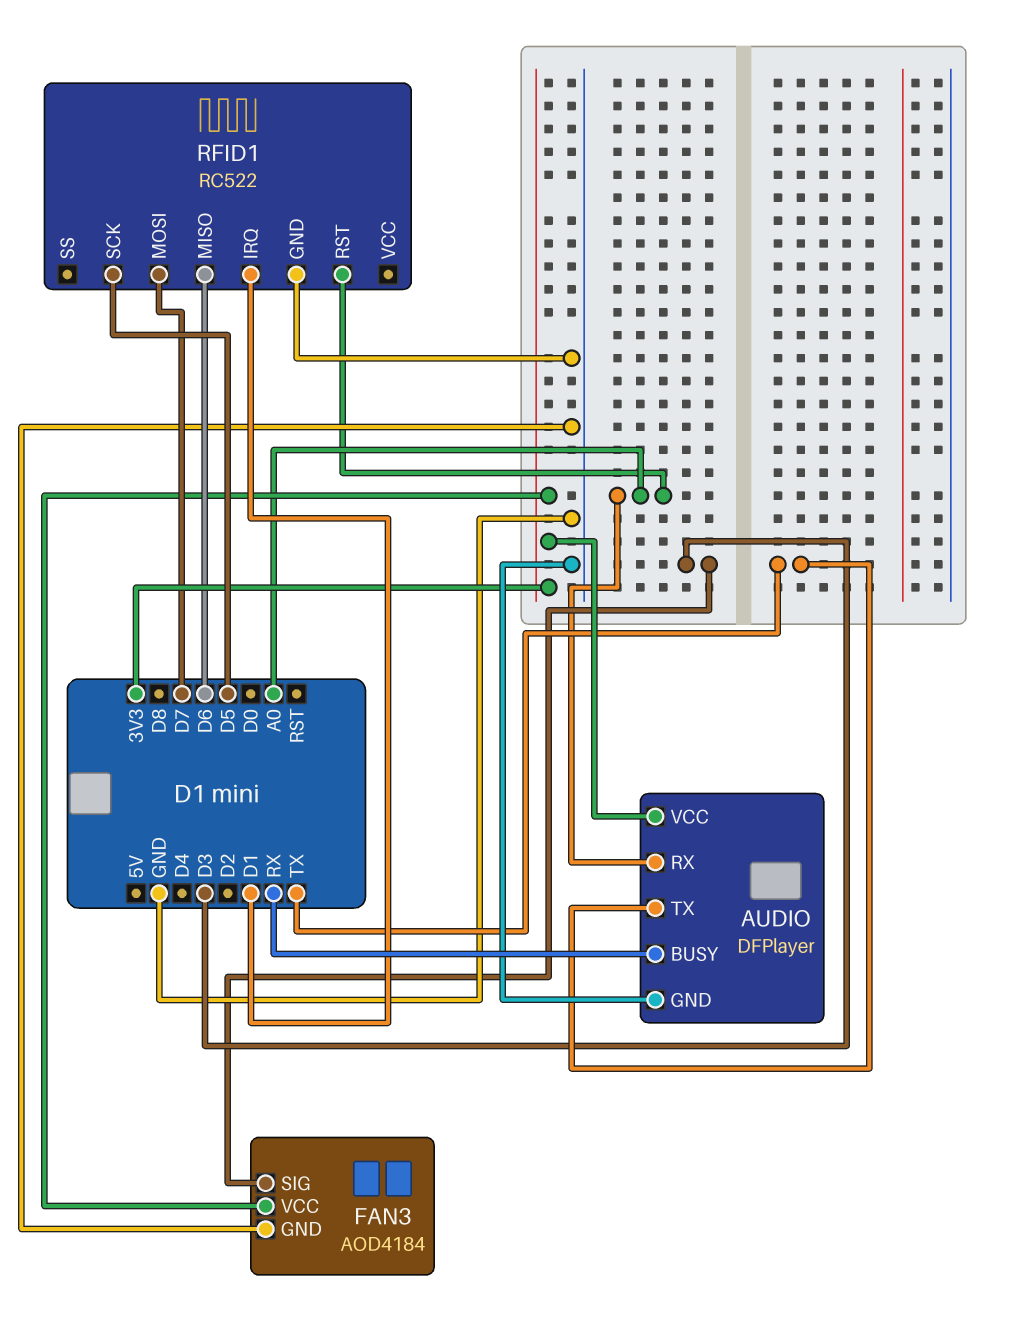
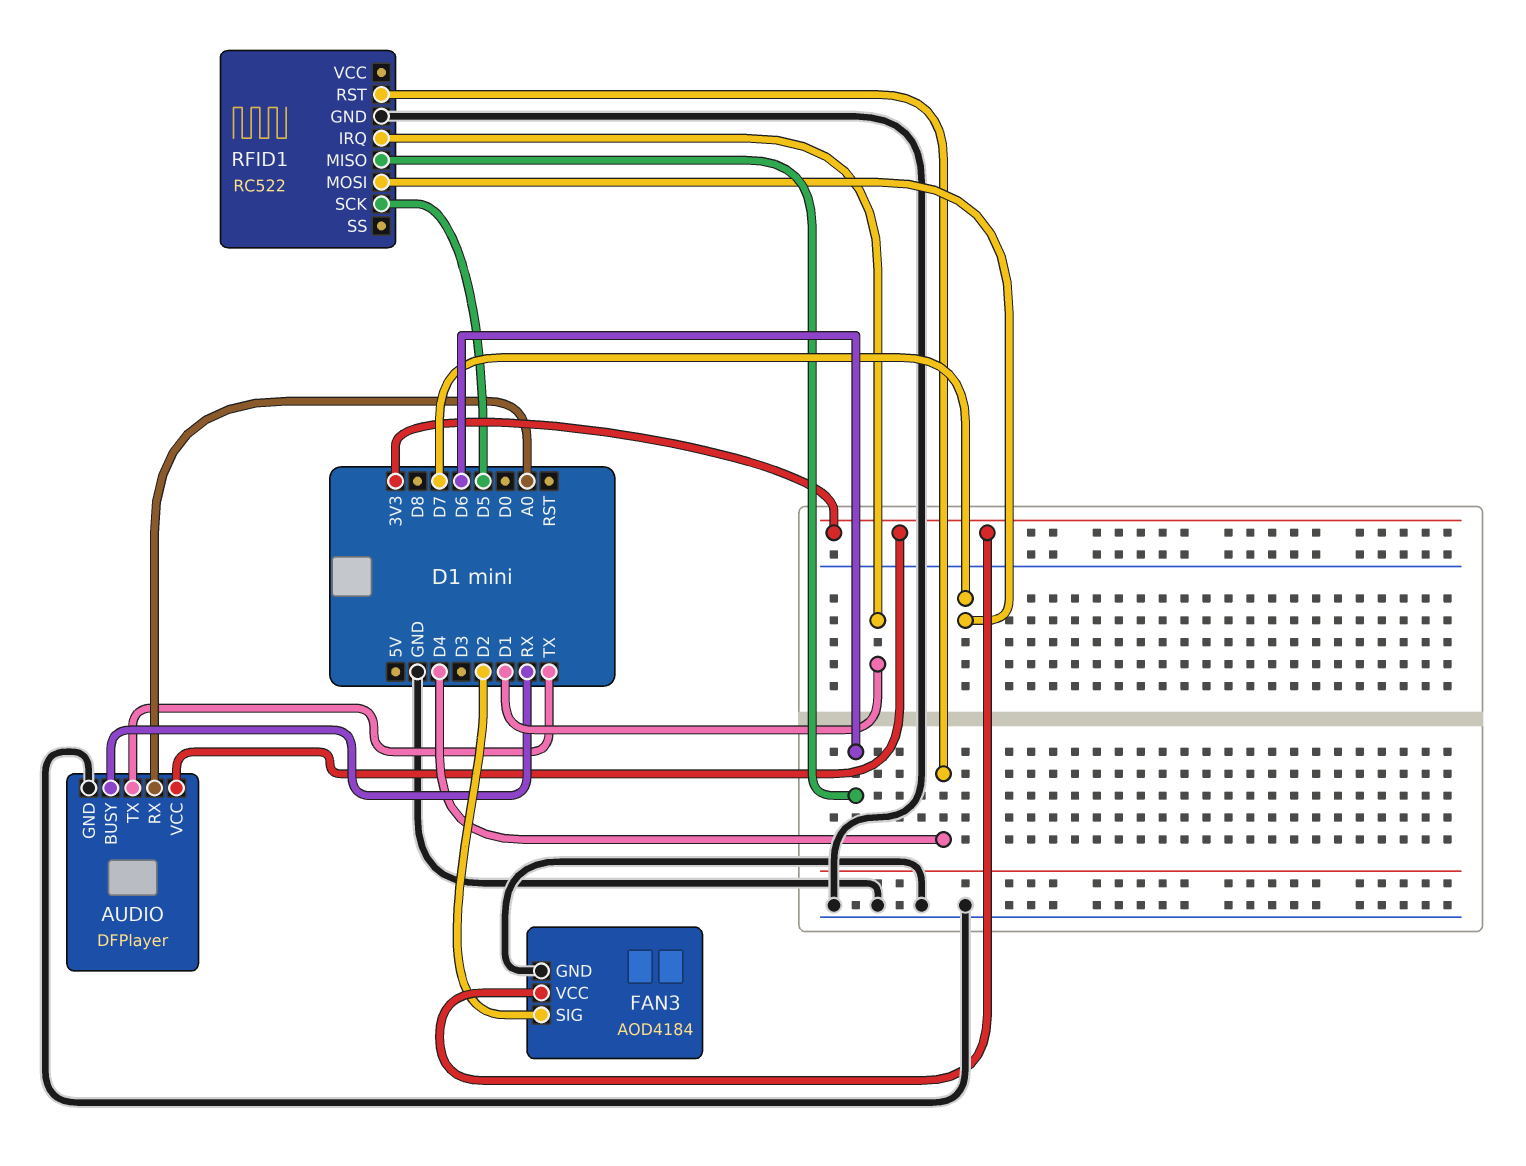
FAN3 pin SIG: D3 -> D2
RFID1 pin RST: A0 -> D4

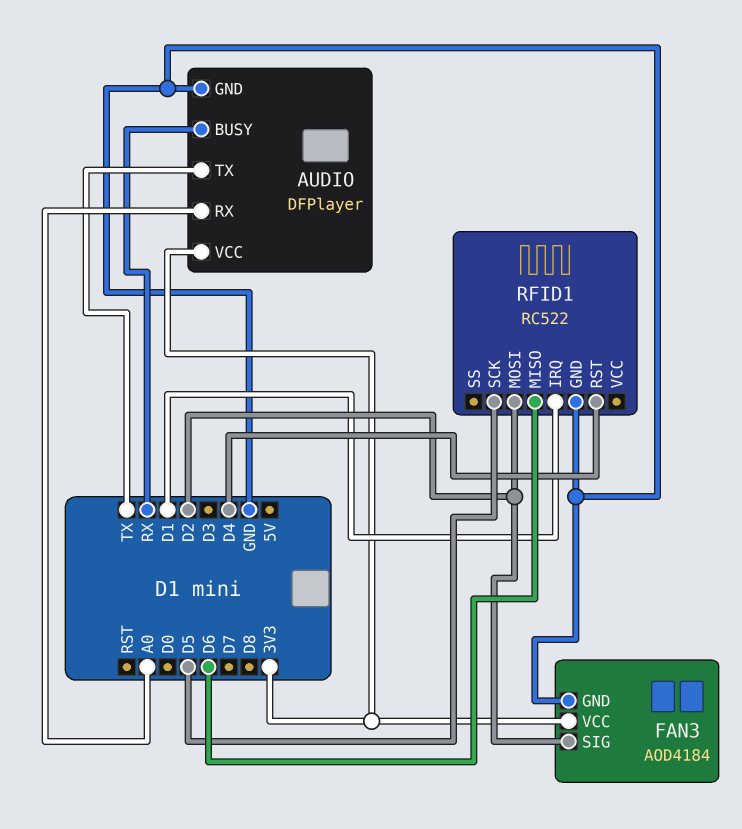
RFID1 pin MOSI: D7 -> D2

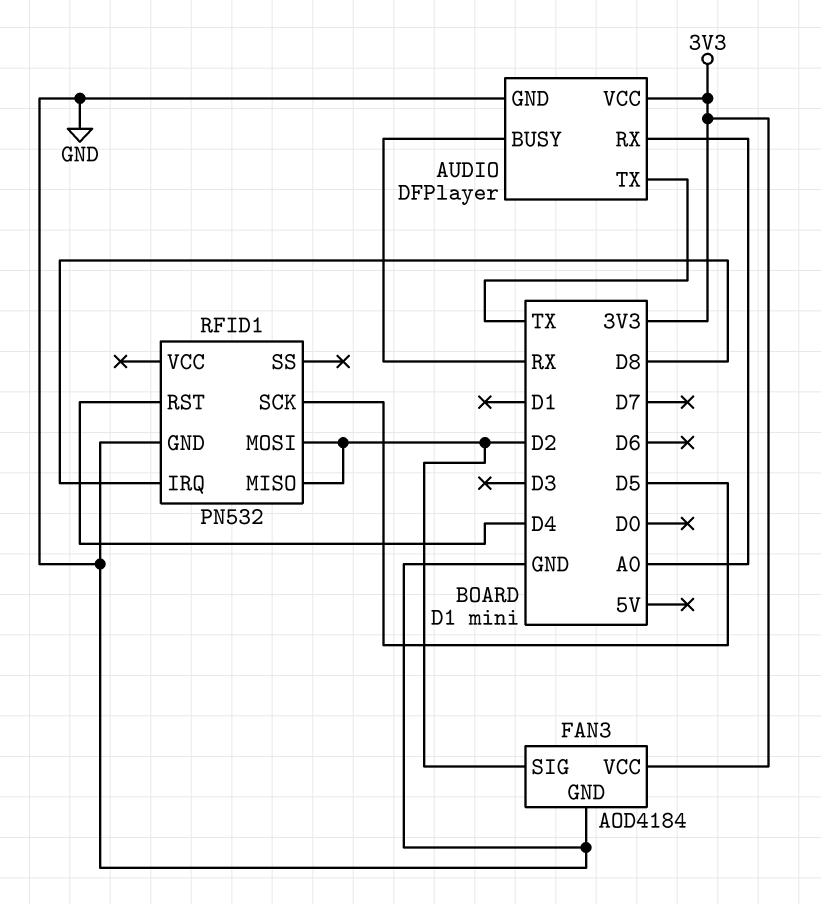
RFID1: RC522 -> PN532
RFID1 pin IRQ: D1 -> D8
RFID1 pin MISO: D6 -> D2

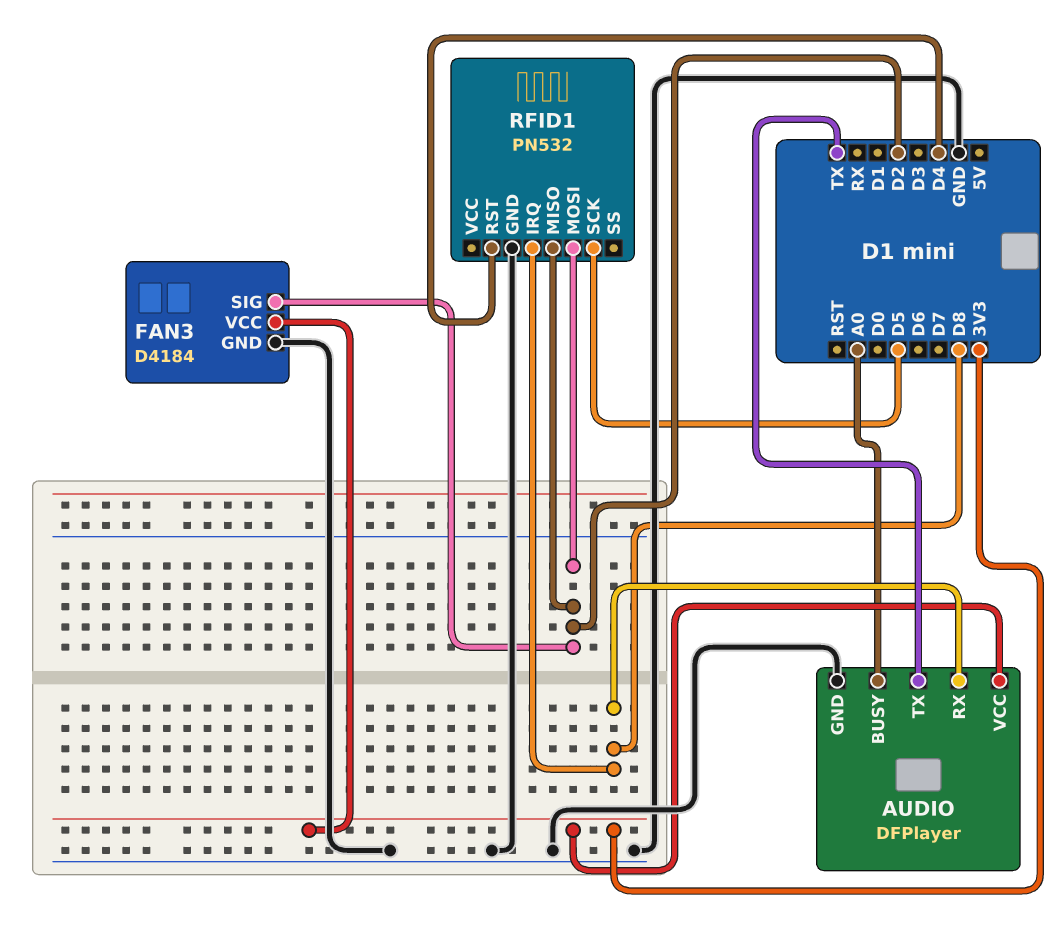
AUDIO pin BUSY: RX -> A0
AUDIO pin RX: A0 -> D8
FAN3: AOD4184 -> D4184

